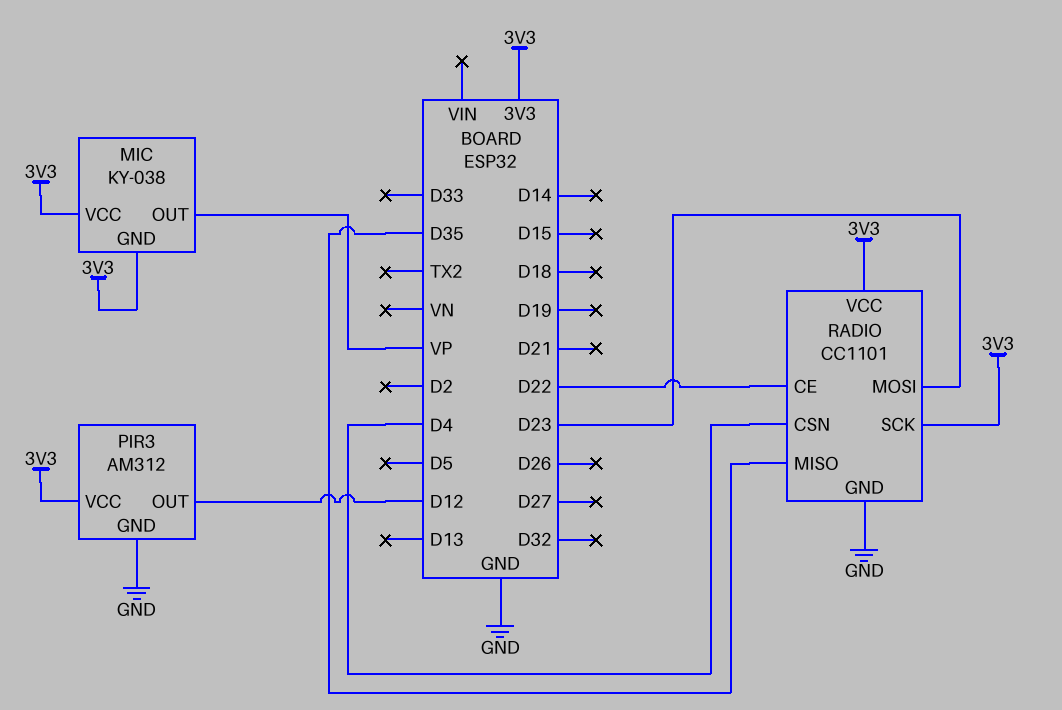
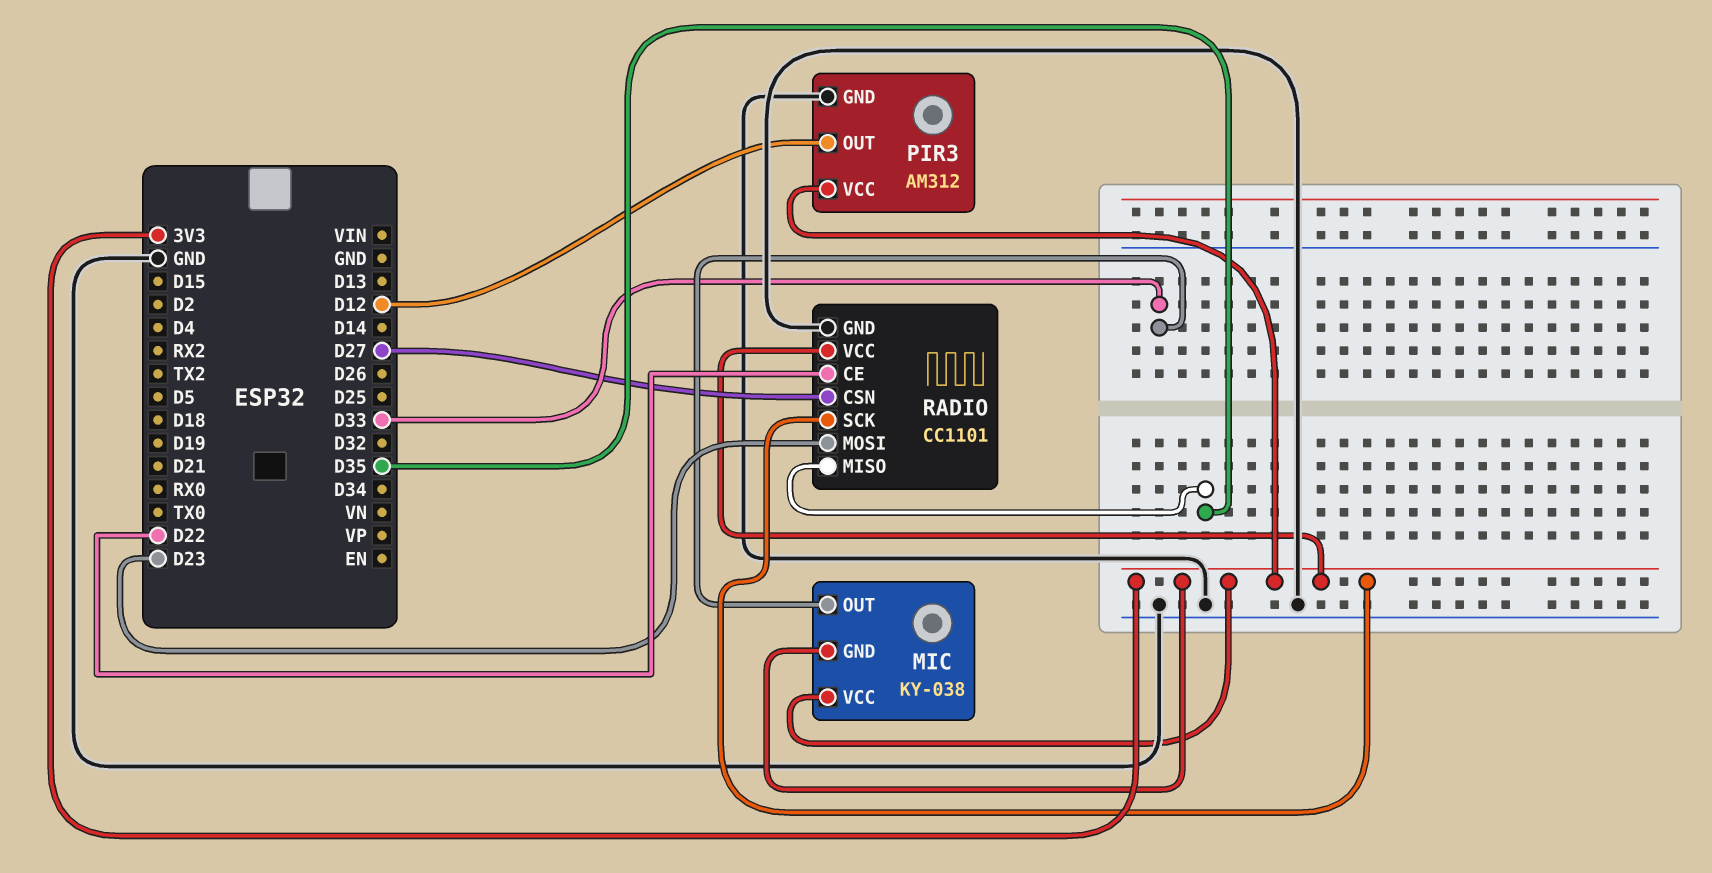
MIC pin OUT: VP -> D33
RADIO pin CSN: D4 -> D27

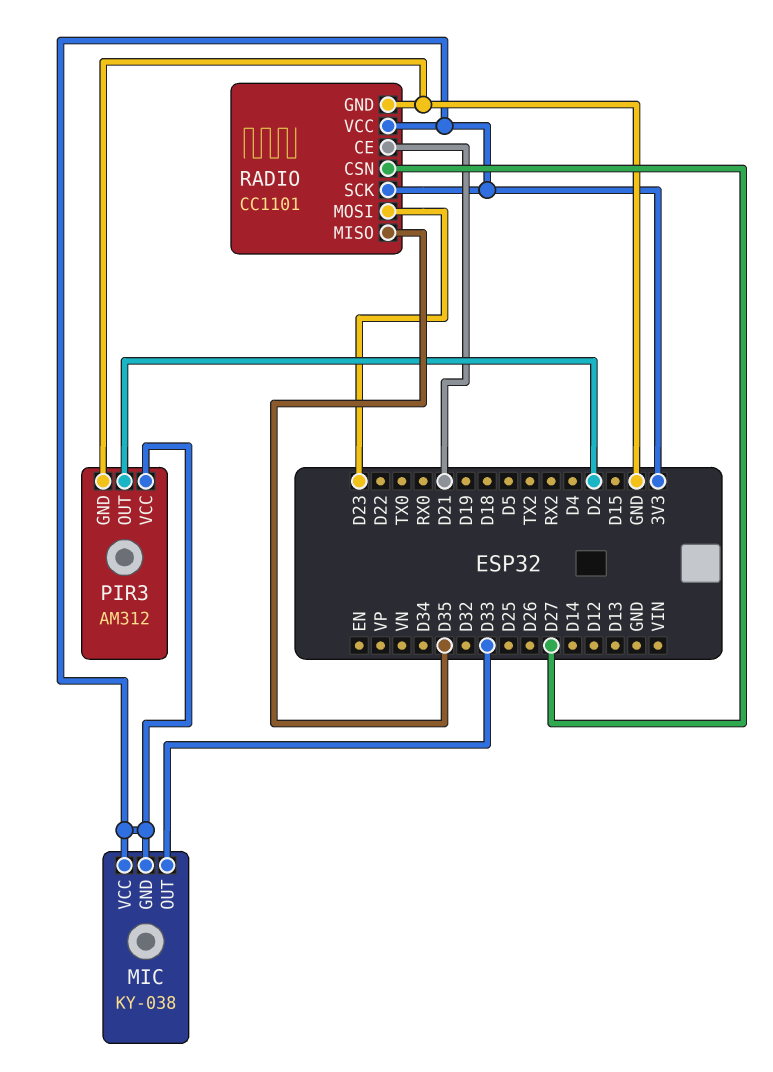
PIR3 pin OUT: D12 -> D2
RADIO pin CE: D22 -> D21

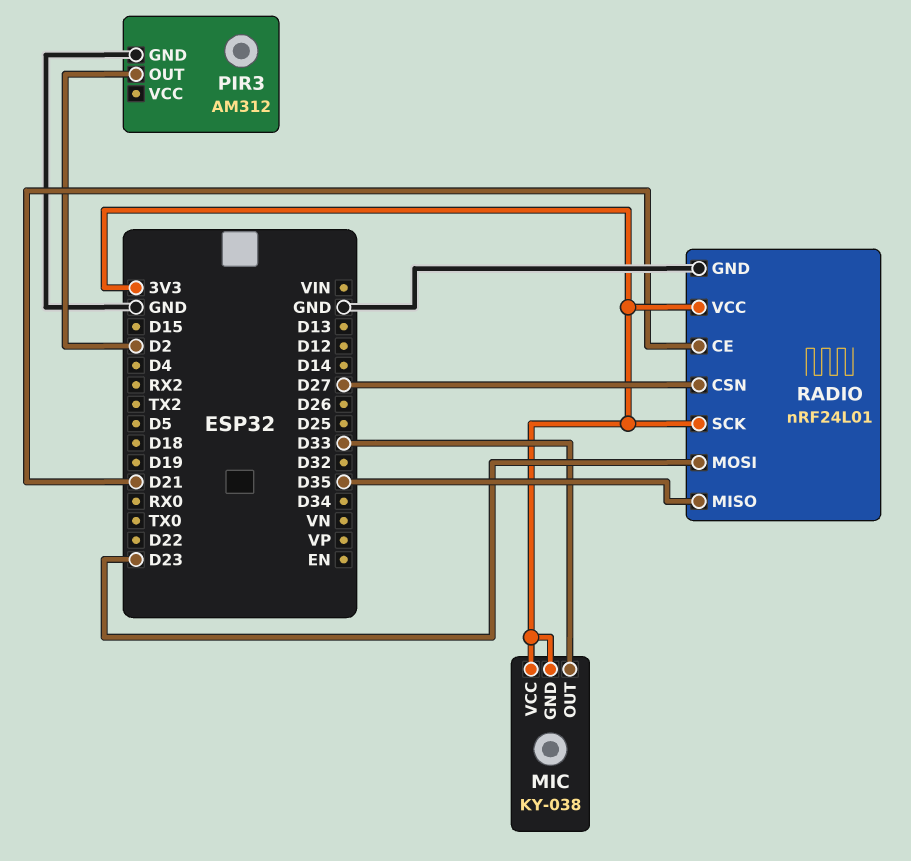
PIR3 pin VCC: 3V3 -> none
RADIO: CC1101 -> nRF24L01

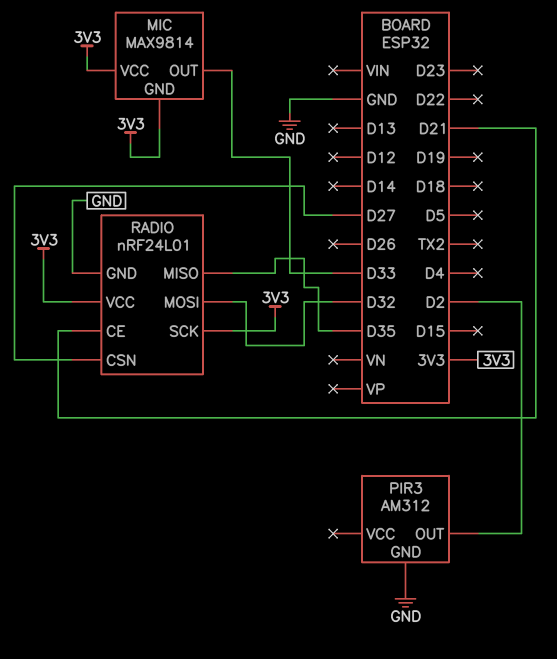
MIC: KY-038 -> MAX9814
RADIO pin MOSI: D23 -> D32

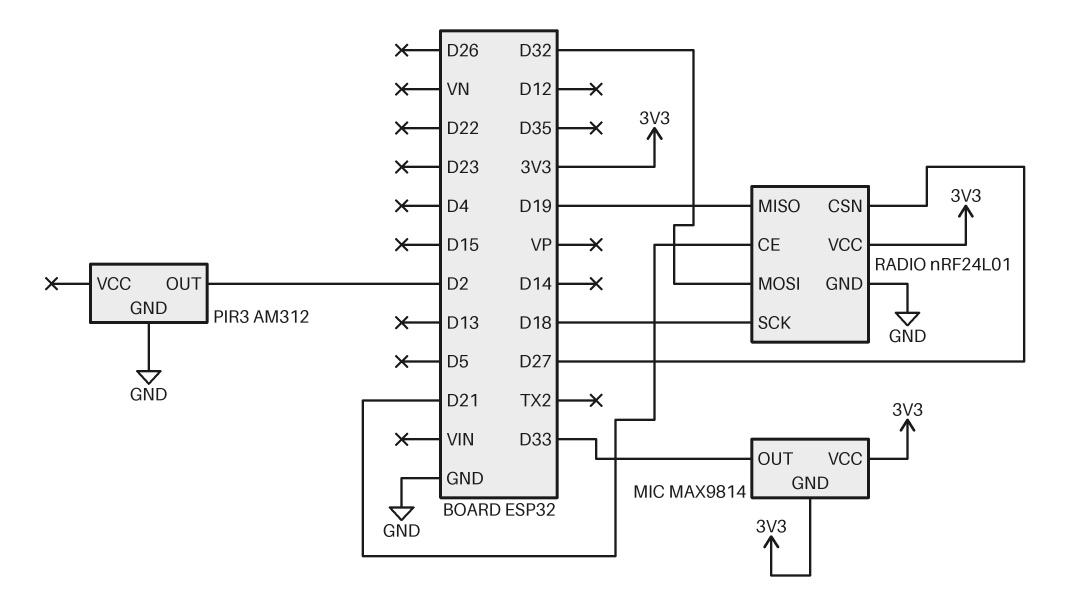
RADIO pin MISO: D35 -> D19
RADIO pin SCK: 3V3 -> D18

